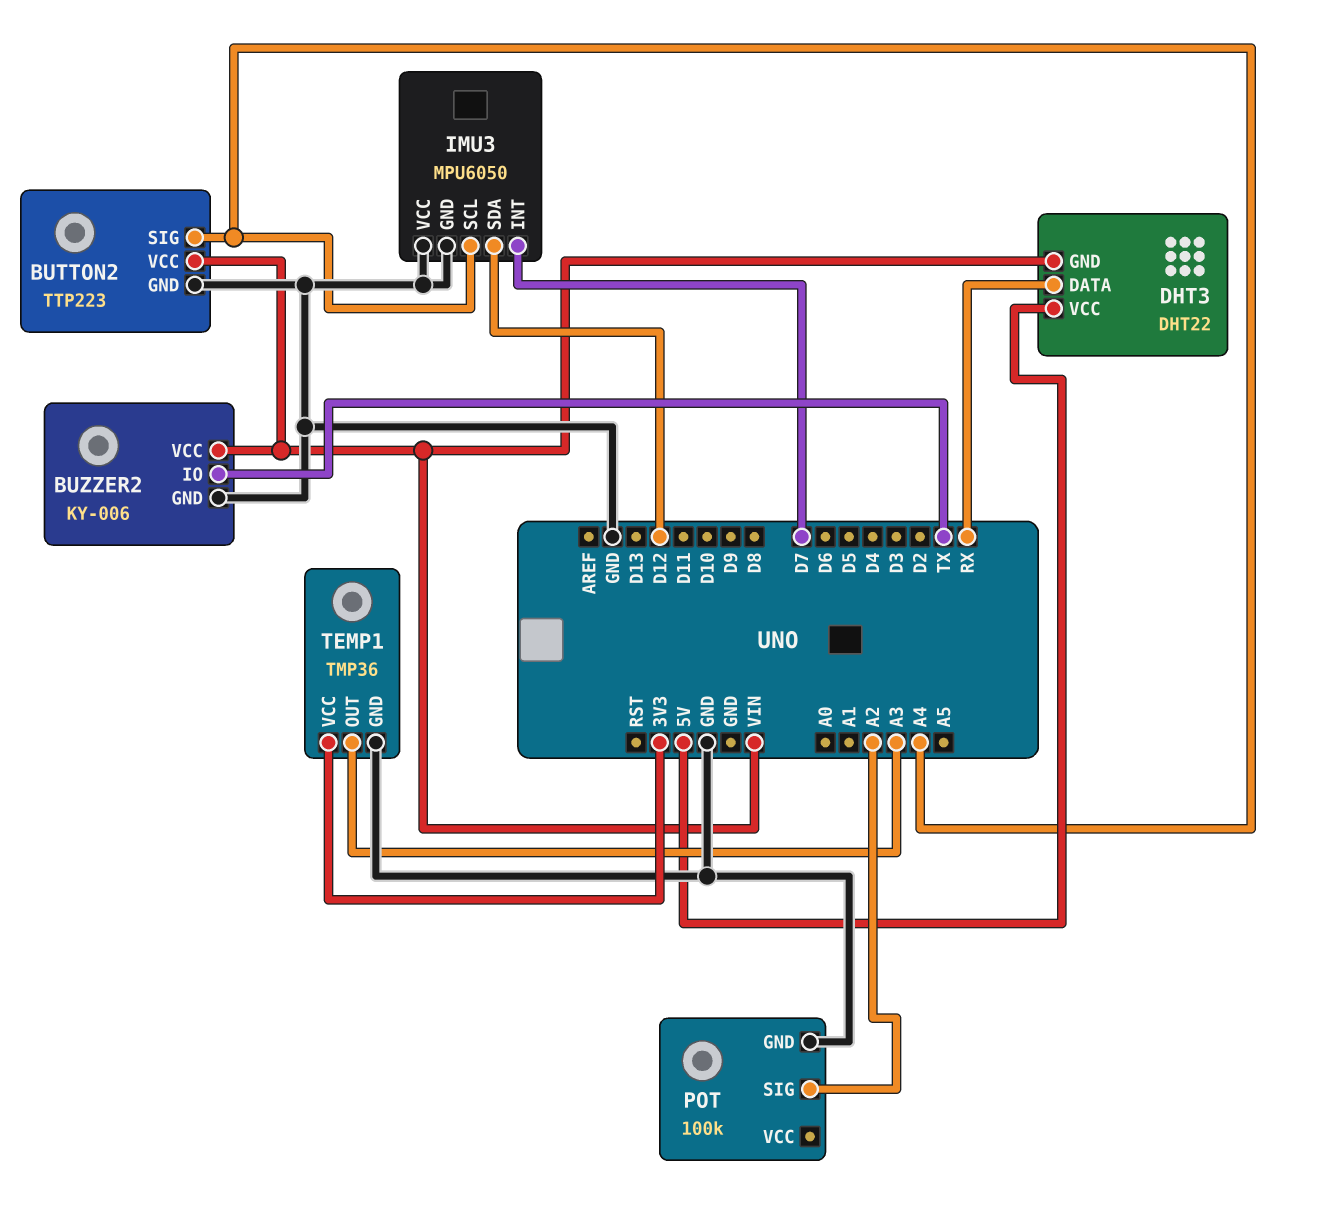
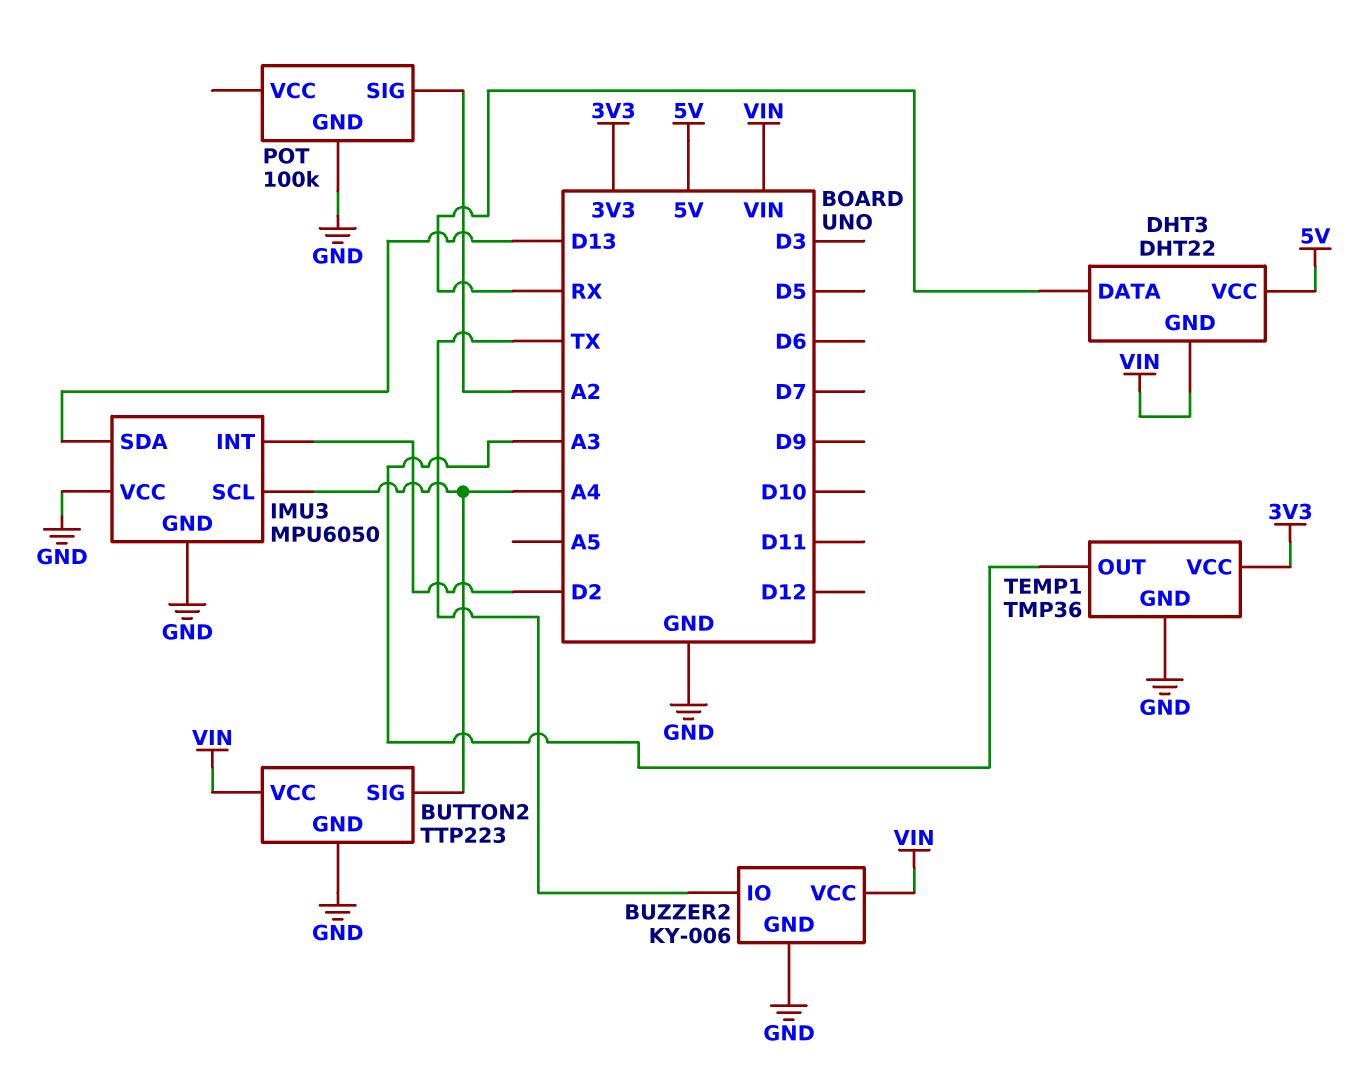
IMU3 pin INT: D7 -> D2
IMU3 pin SDA: D12 -> D13

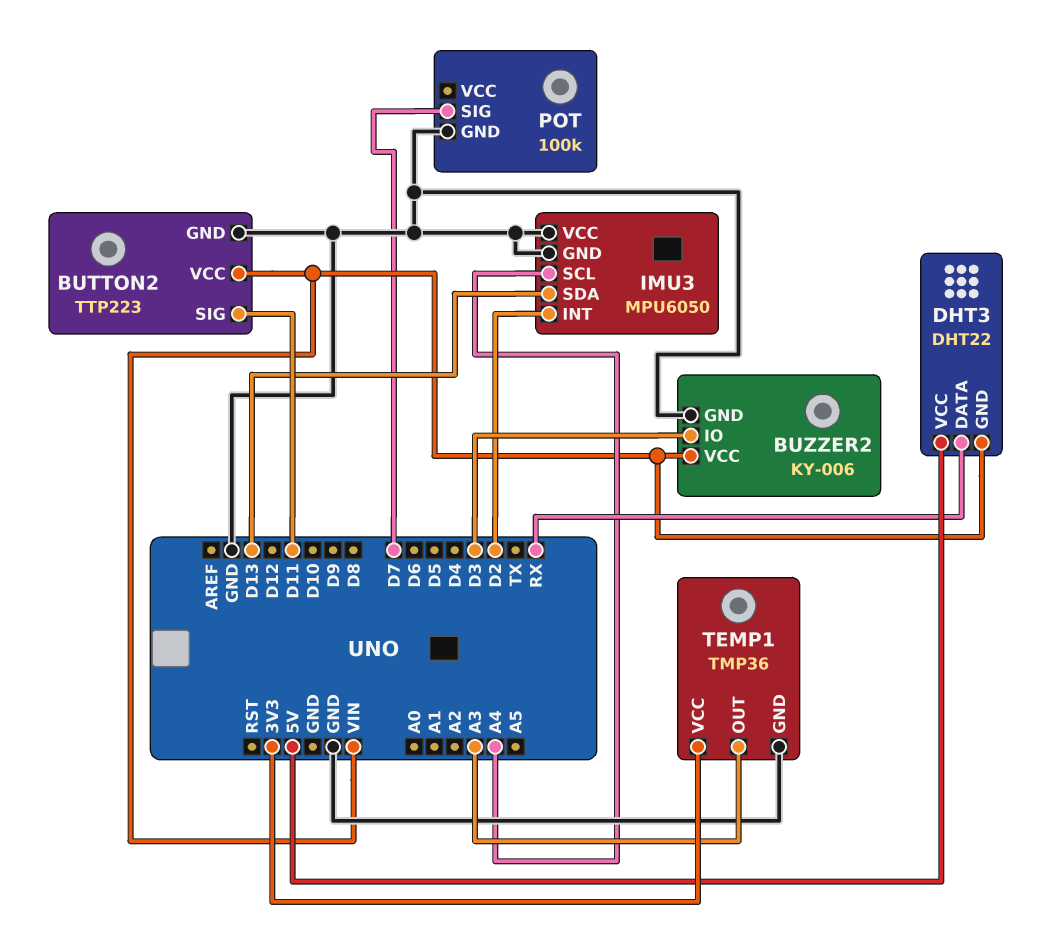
BUTTON2 pin SIG: A4 -> D11
BUZZER2 pin IO: TX -> D3
POT pin SIG: A2 -> D7

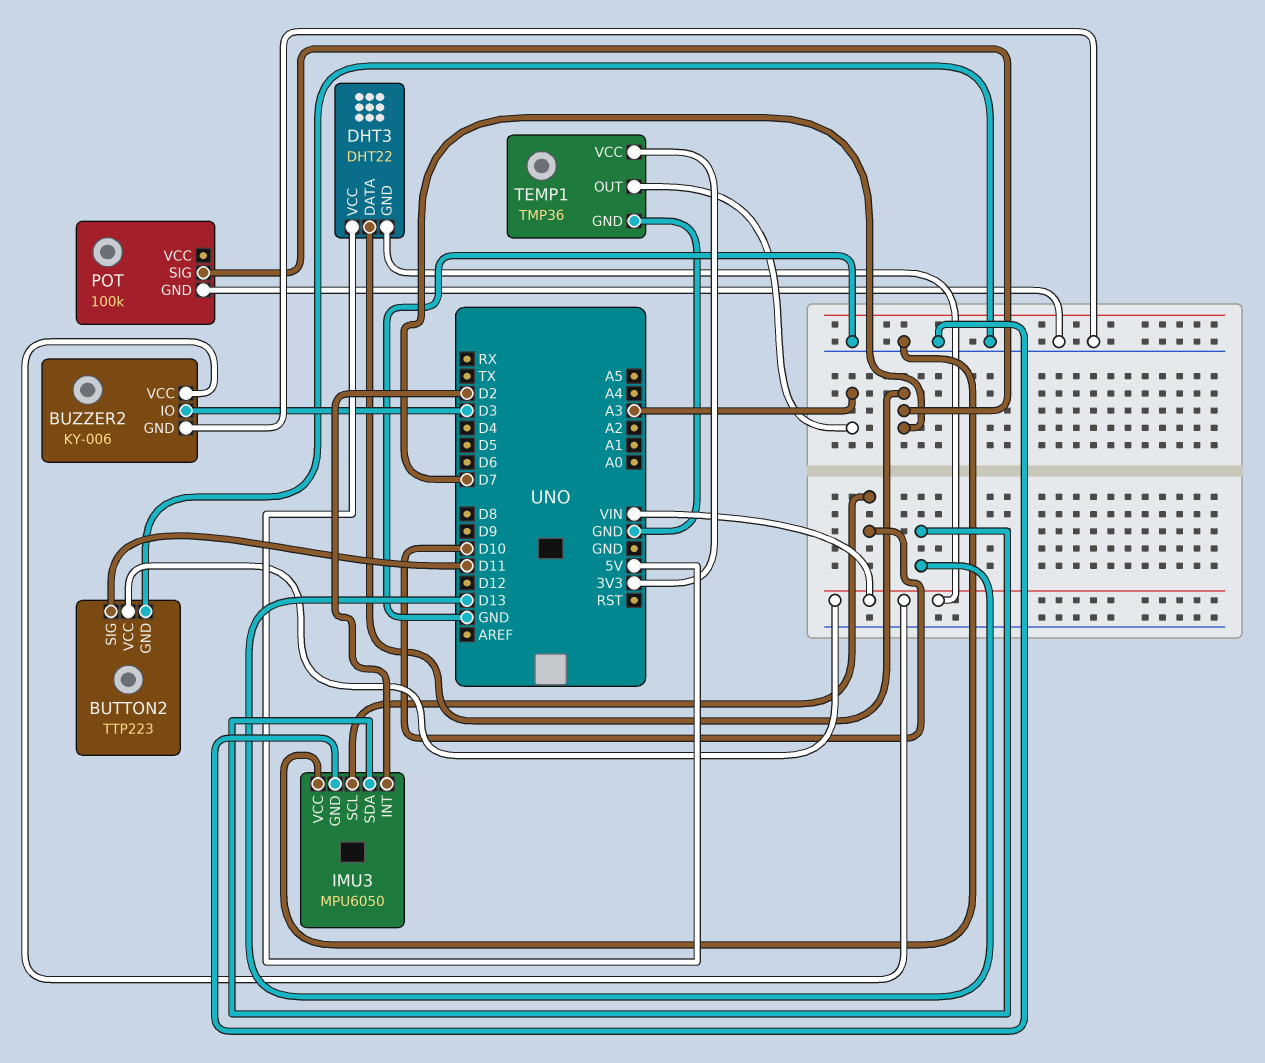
DHT3 pin DATA: RX -> D7
IMU3 pin SCL: A4 -> D10

